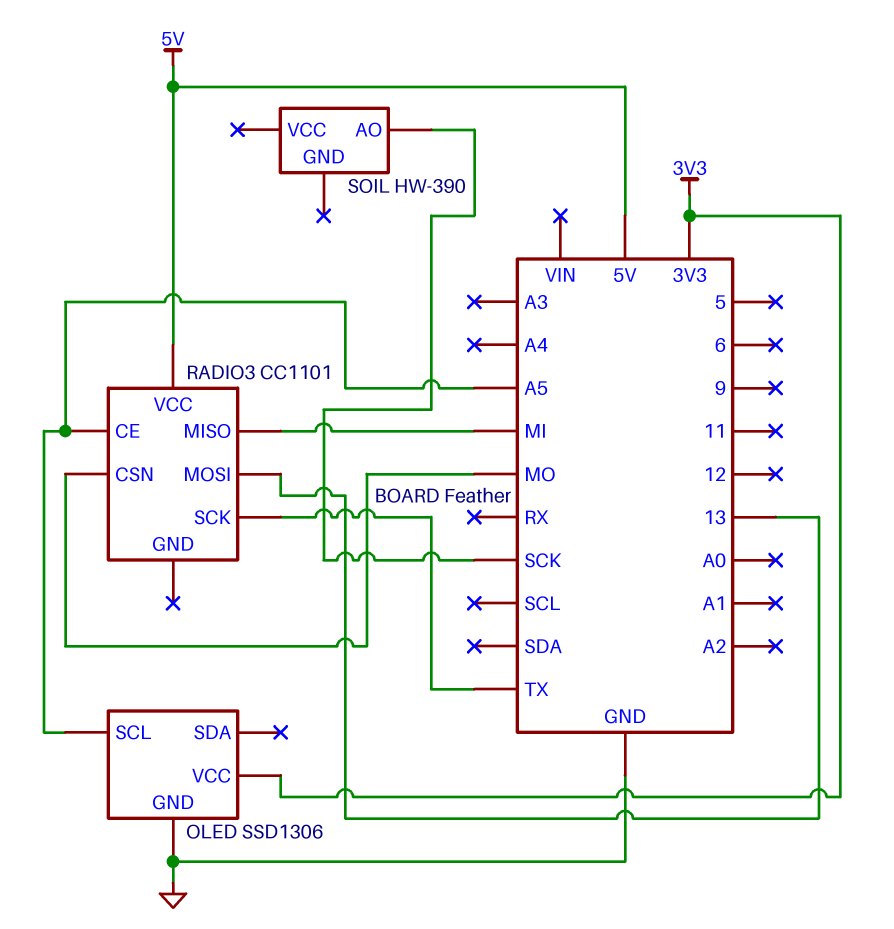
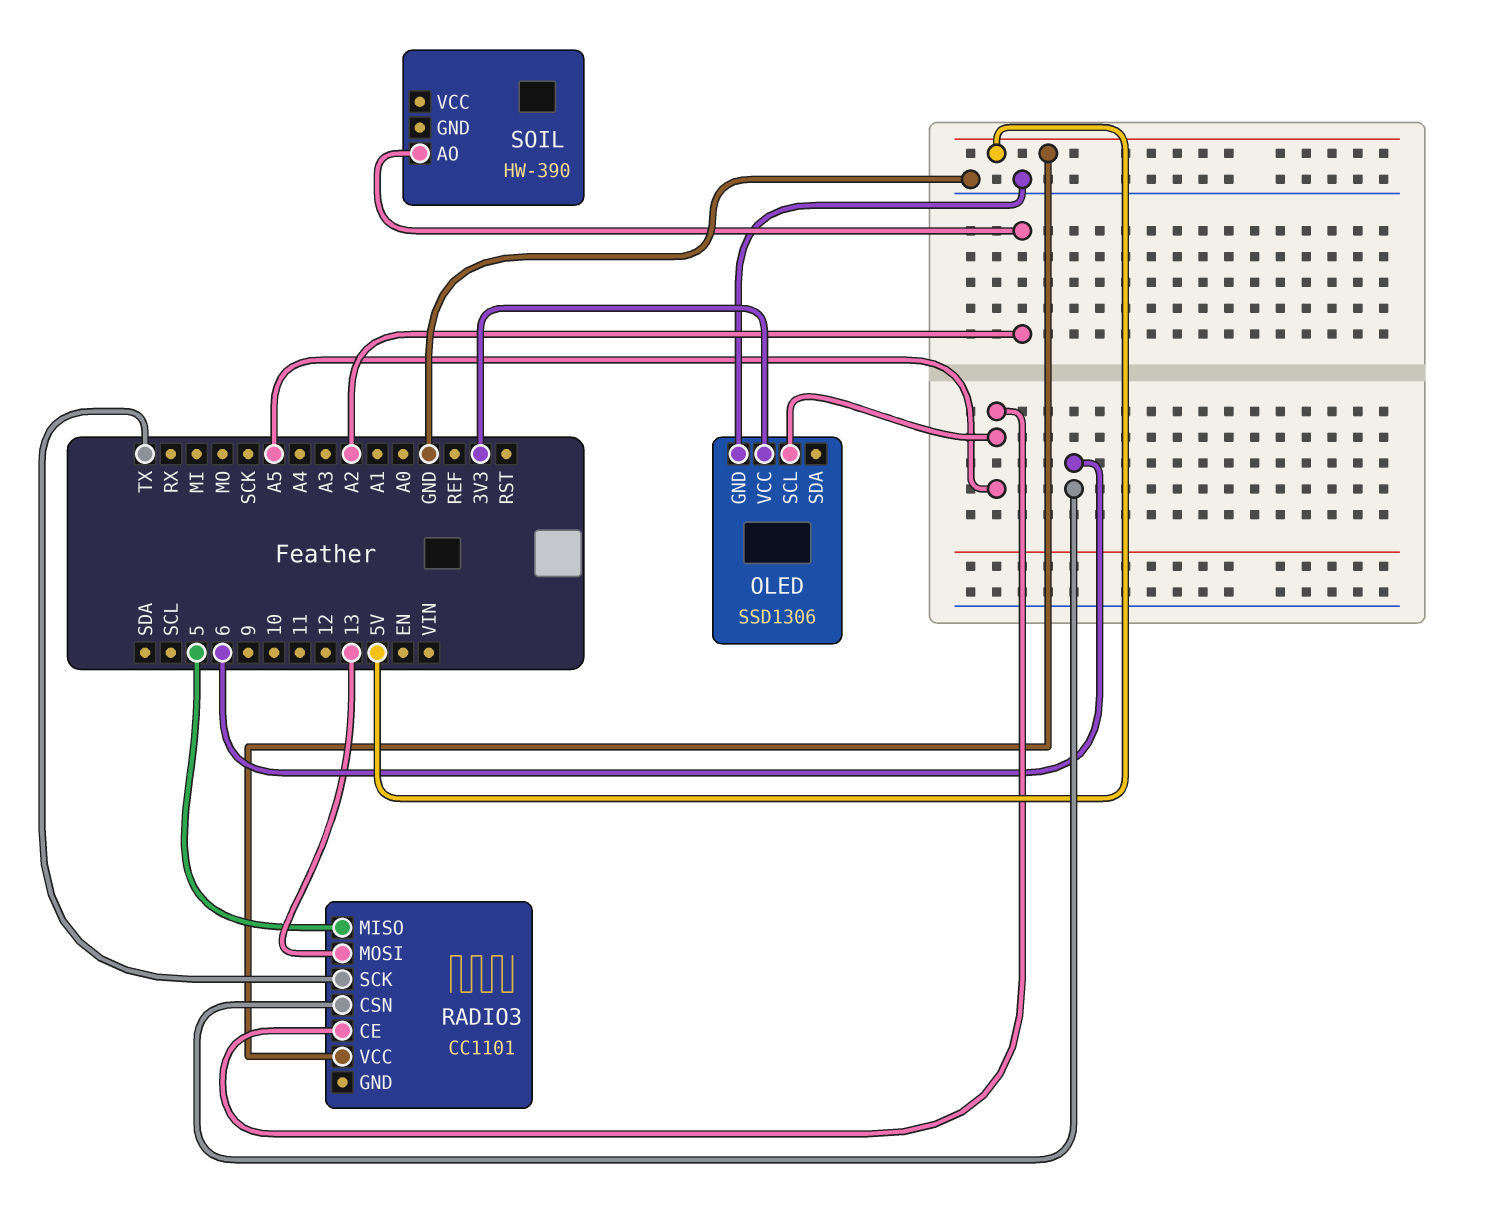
RADIO3 pin CSN: MO -> 6
RADIO3 pin MISO: MI -> 5
SOIL pin AO: SCK -> A2

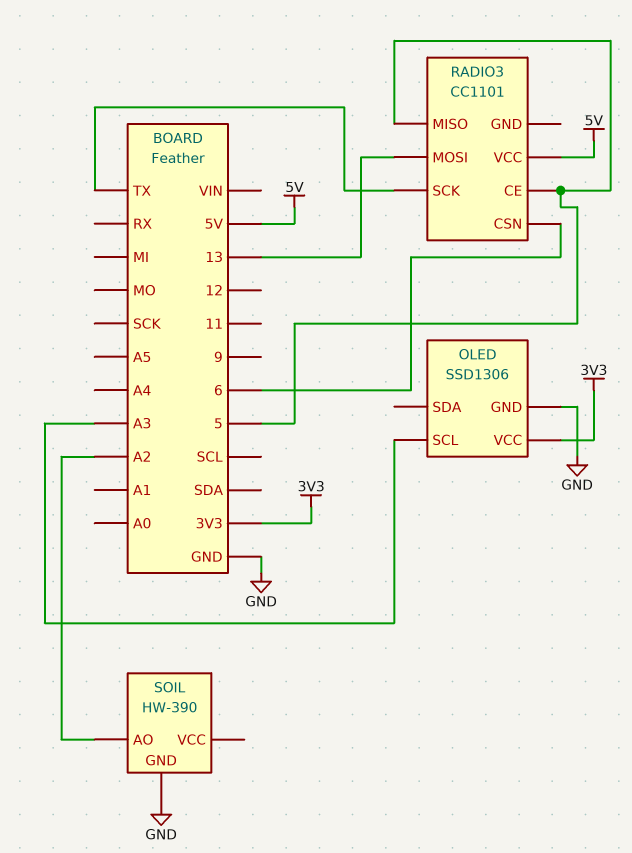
OLED pin SCL: A5 -> A3
RADIO3 pin CE: A5 -> 5
SOIL pin GND: none -> GND

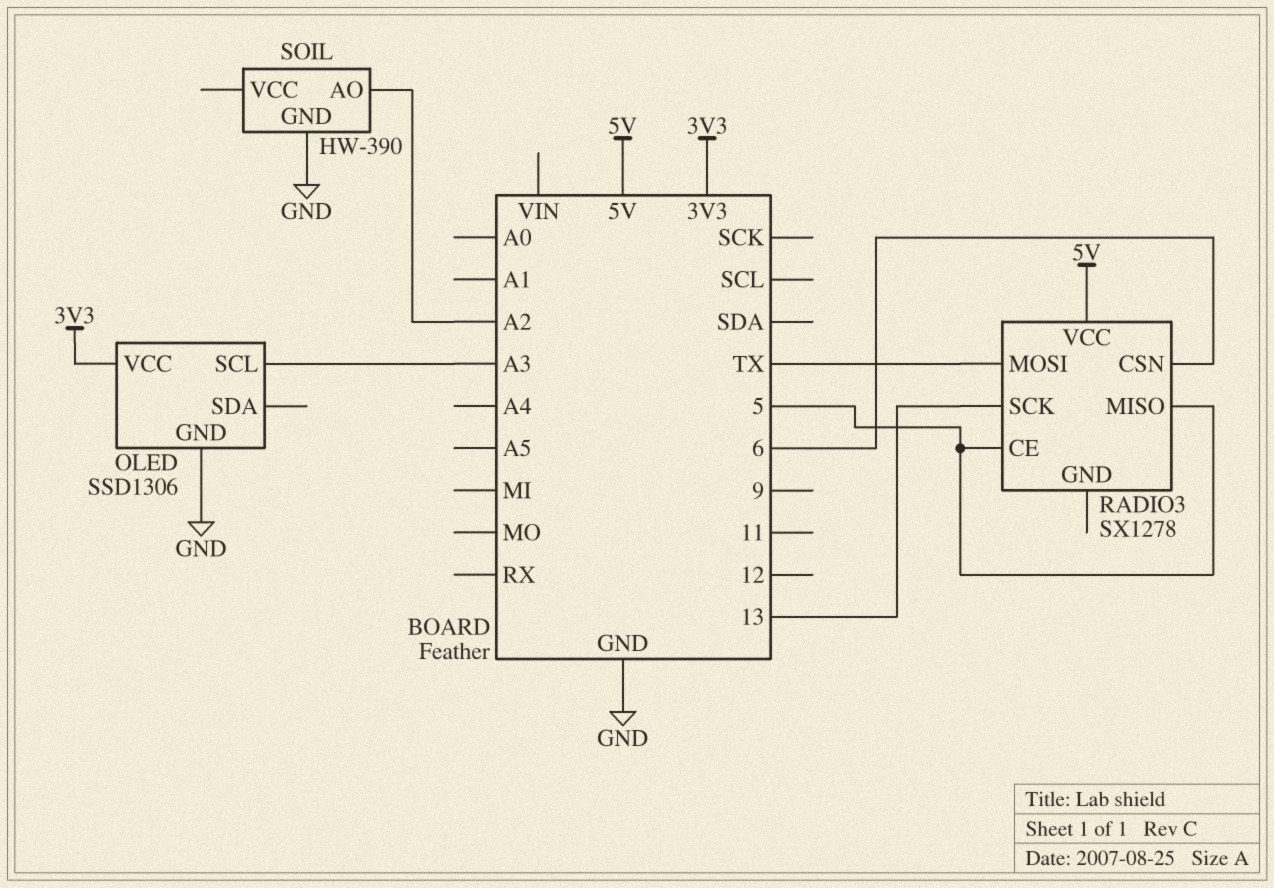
RADIO3: CC1101 -> SX1278
RADIO3 pin MOSI: 13 -> TX
RADIO3 pin SCK: TX -> 13

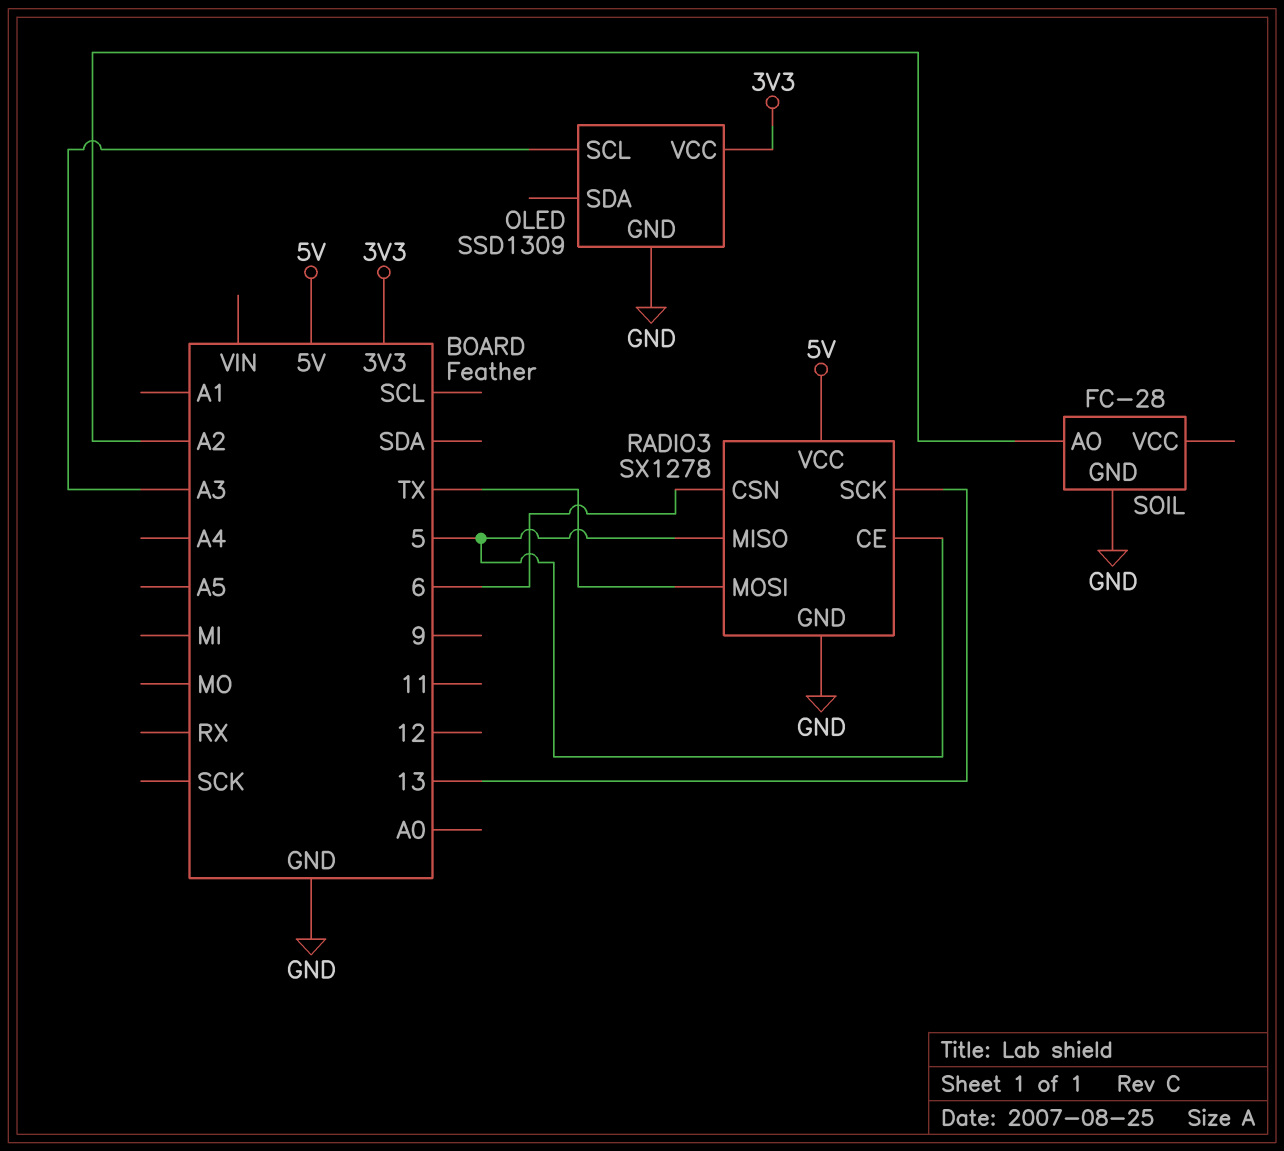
OLED: SSD1306 -> SSD1309
RADIO3 pin GND: none -> GND
SOIL: HW-390 -> FC-28

